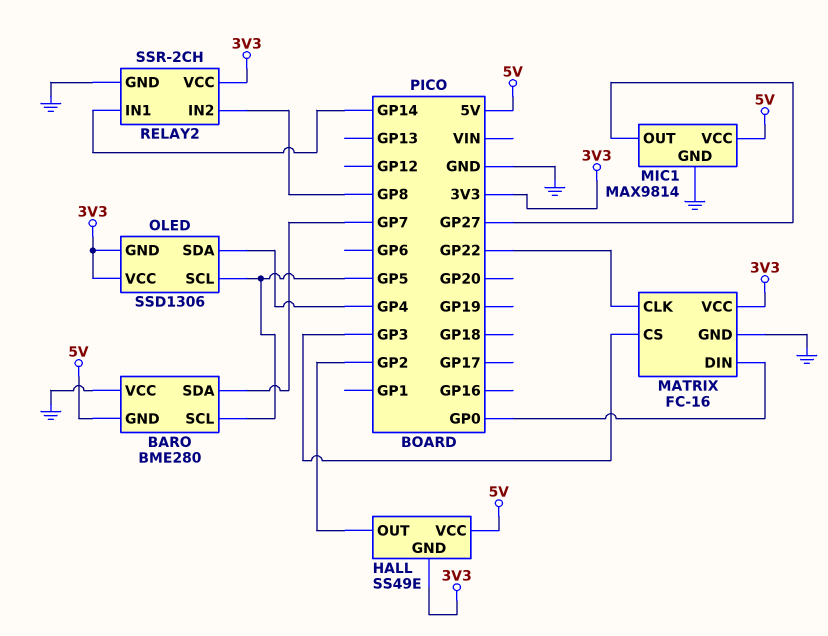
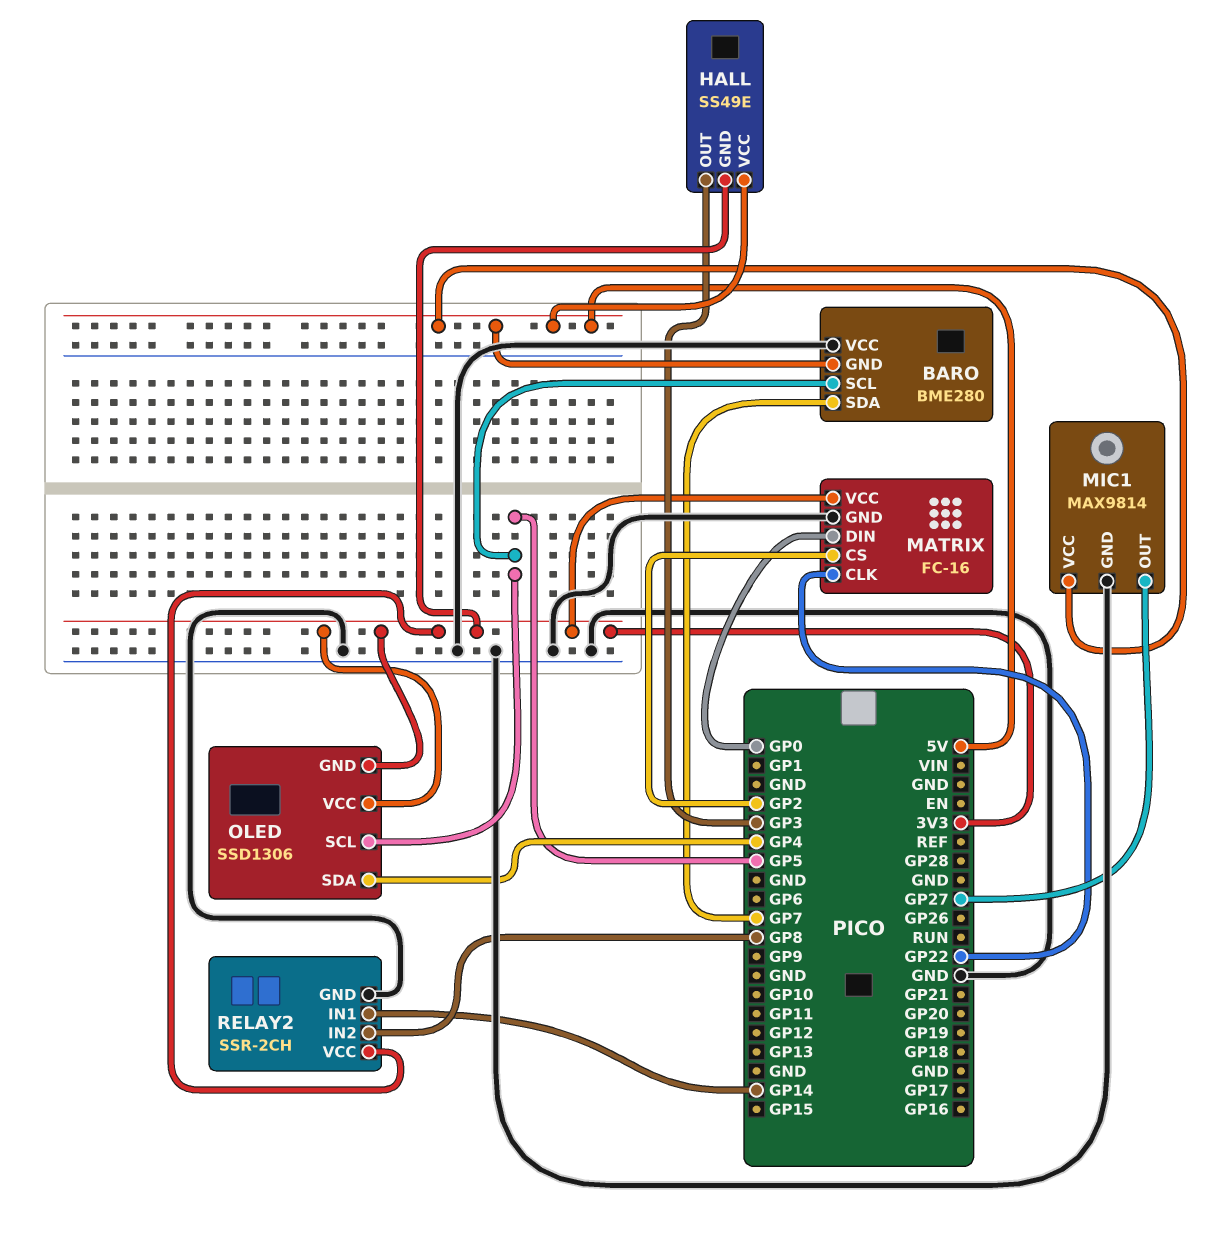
HALL pin OUT: GP2 -> GP3
MATRIX pin CS: GP3 -> GP2

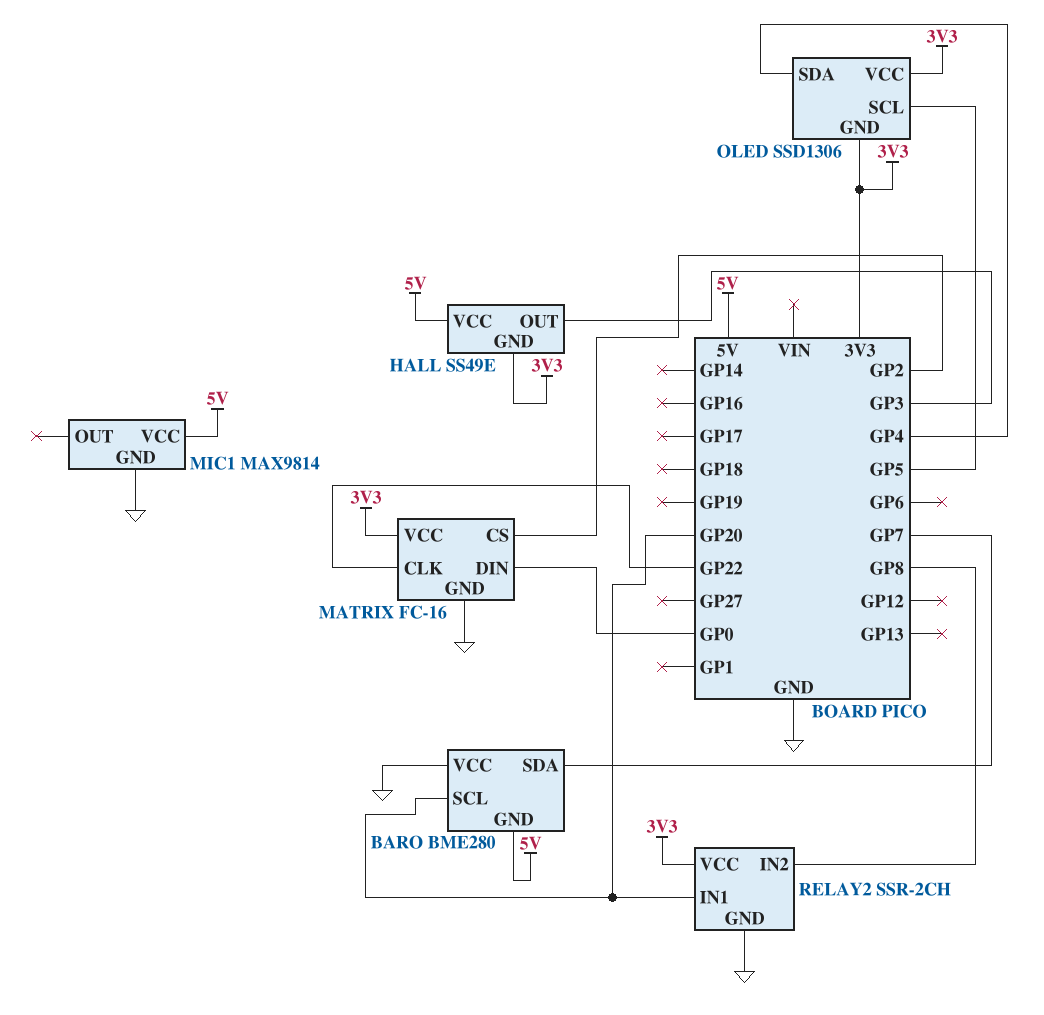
BARO pin SCL: GP5 -> GP20
MIC1 pin OUT: GP27 -> none
RELAY2 pin IN1: GP14 -> GP20

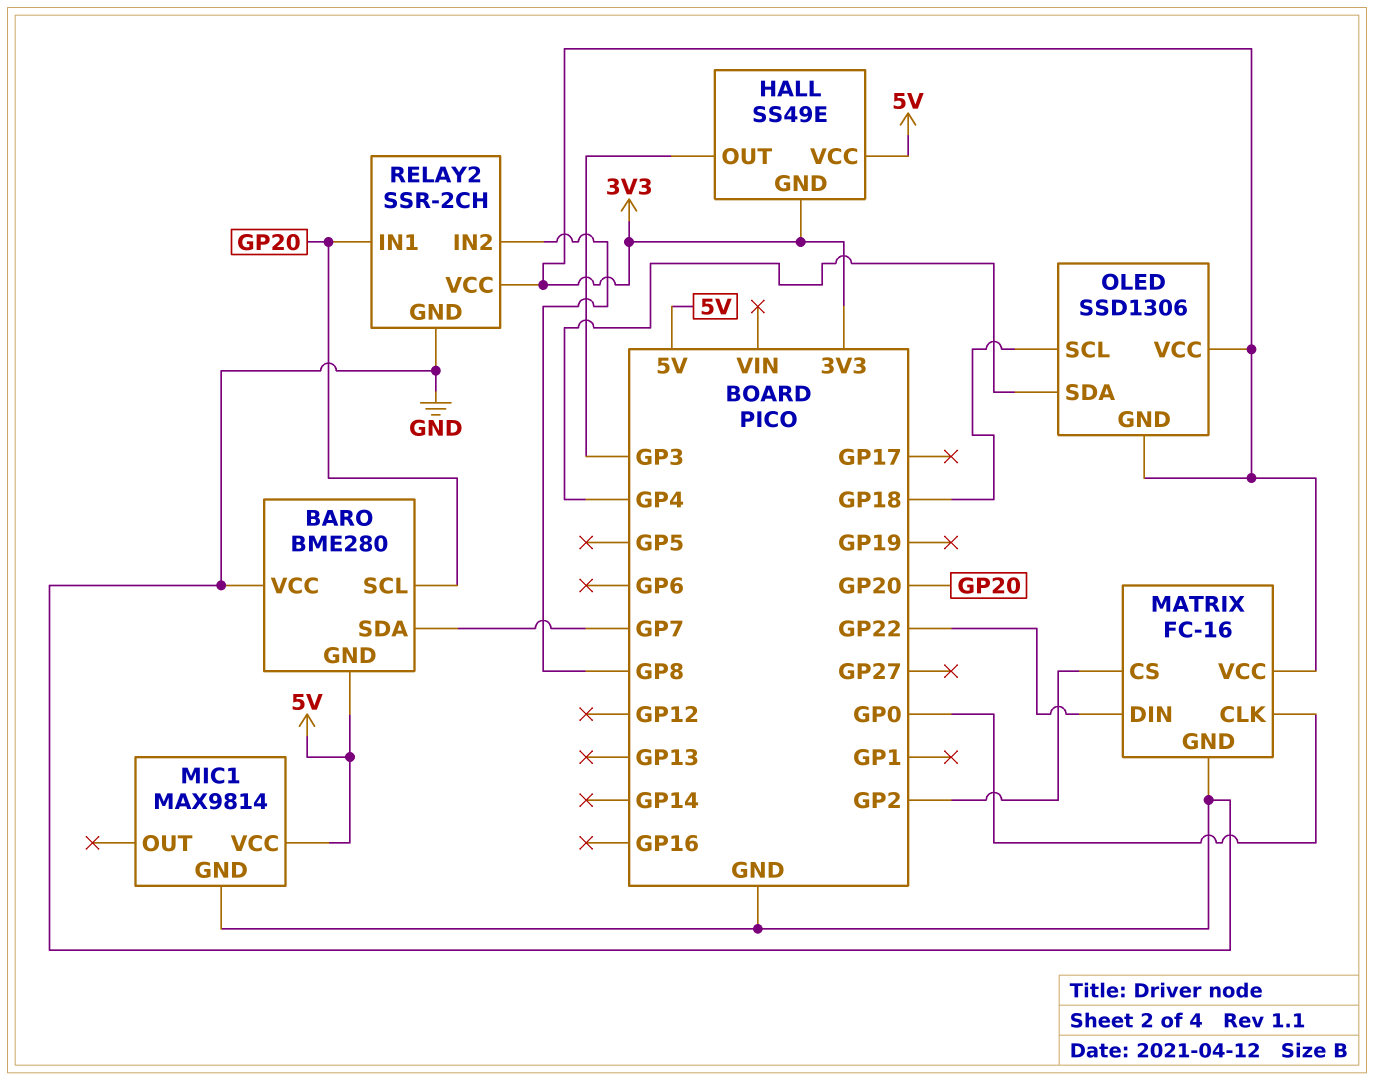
MATRIX pin CLK: GP22 -> GP0
MATRIX pin DIN: GP0 -> GP22
OLED pin SCL: GP5 -> GP18

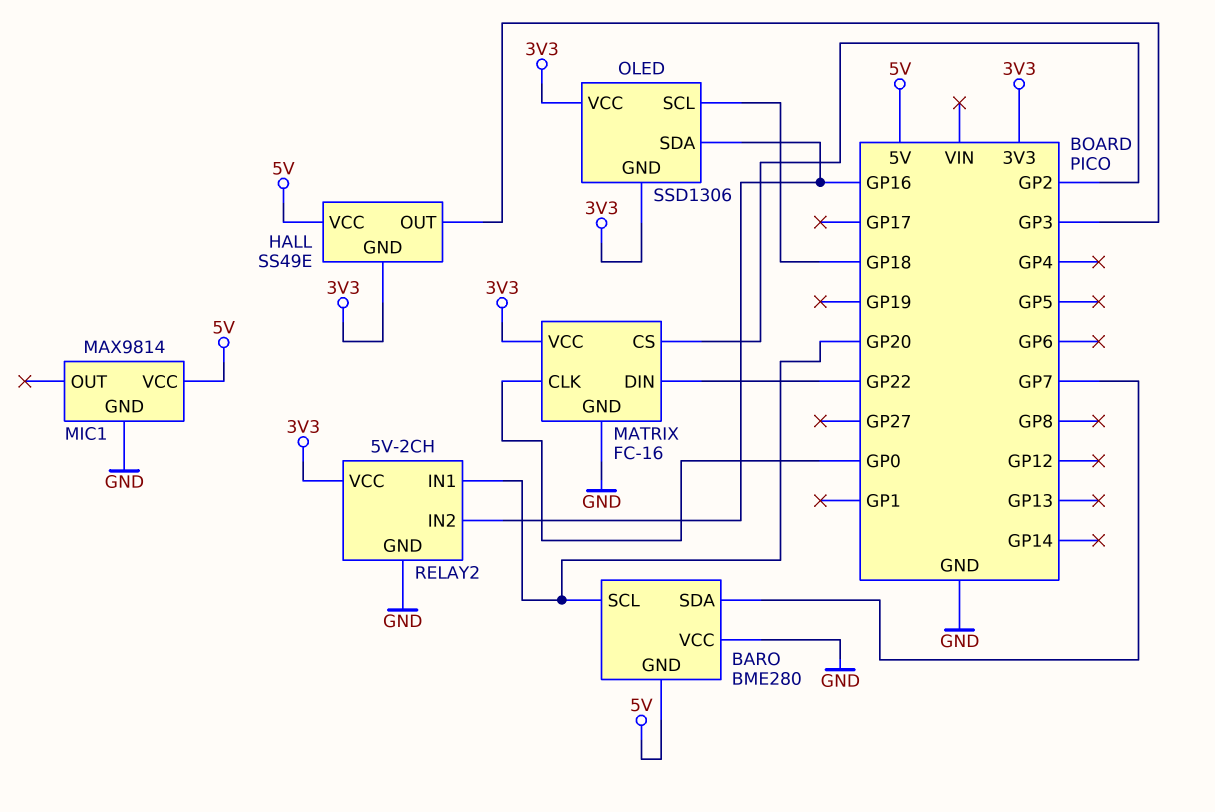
OLED pin SDA: GP4 -> GP16
RELAY2: SSR-2CH -> 5V-2CH
RELAY2 pin IN2: GP8 -> GP16

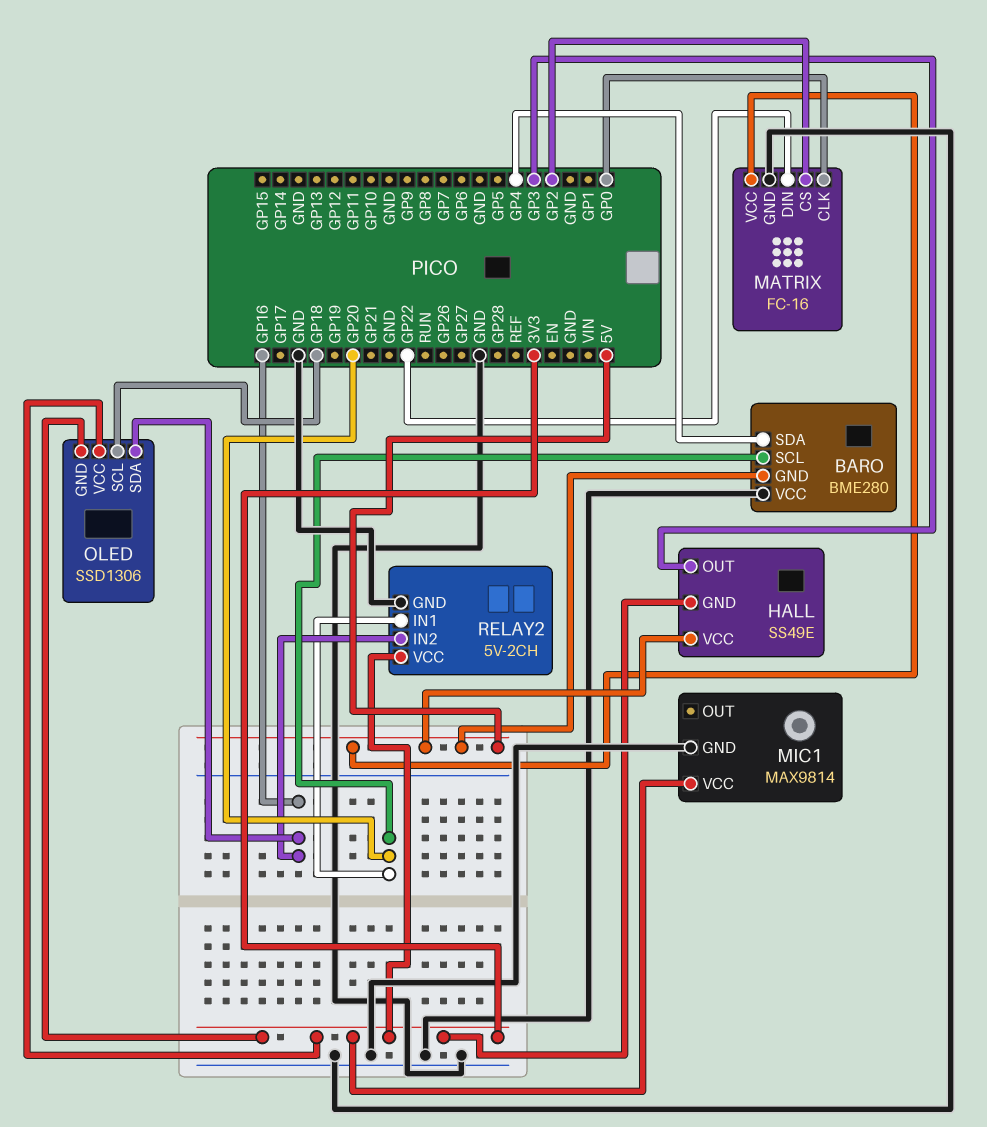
BARO pin SDA: GP7 -> GP4
MATRIX pin VCC: 3V3 -> 5V
MIC1 pin VCC: 5V -> 3V3

